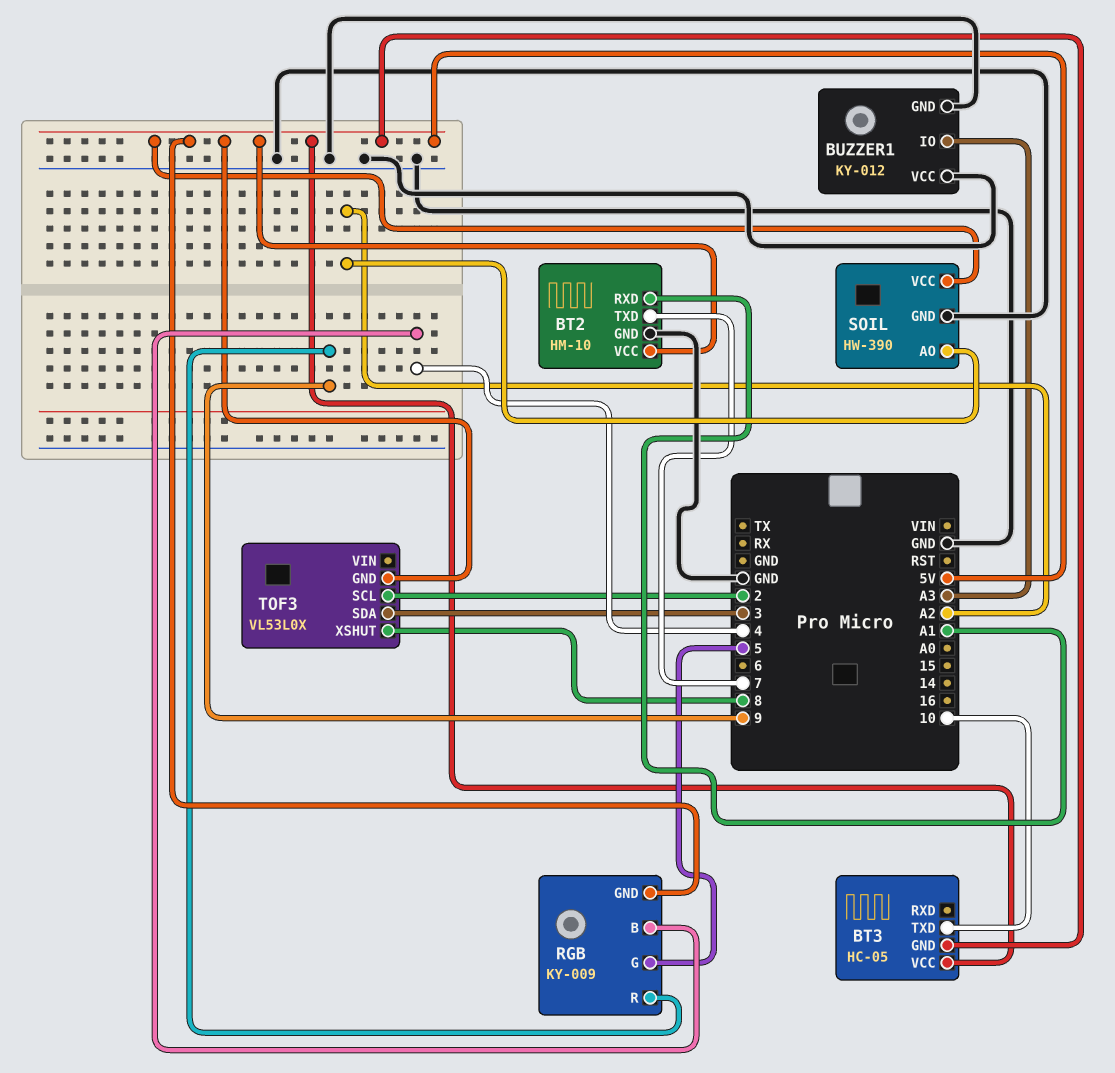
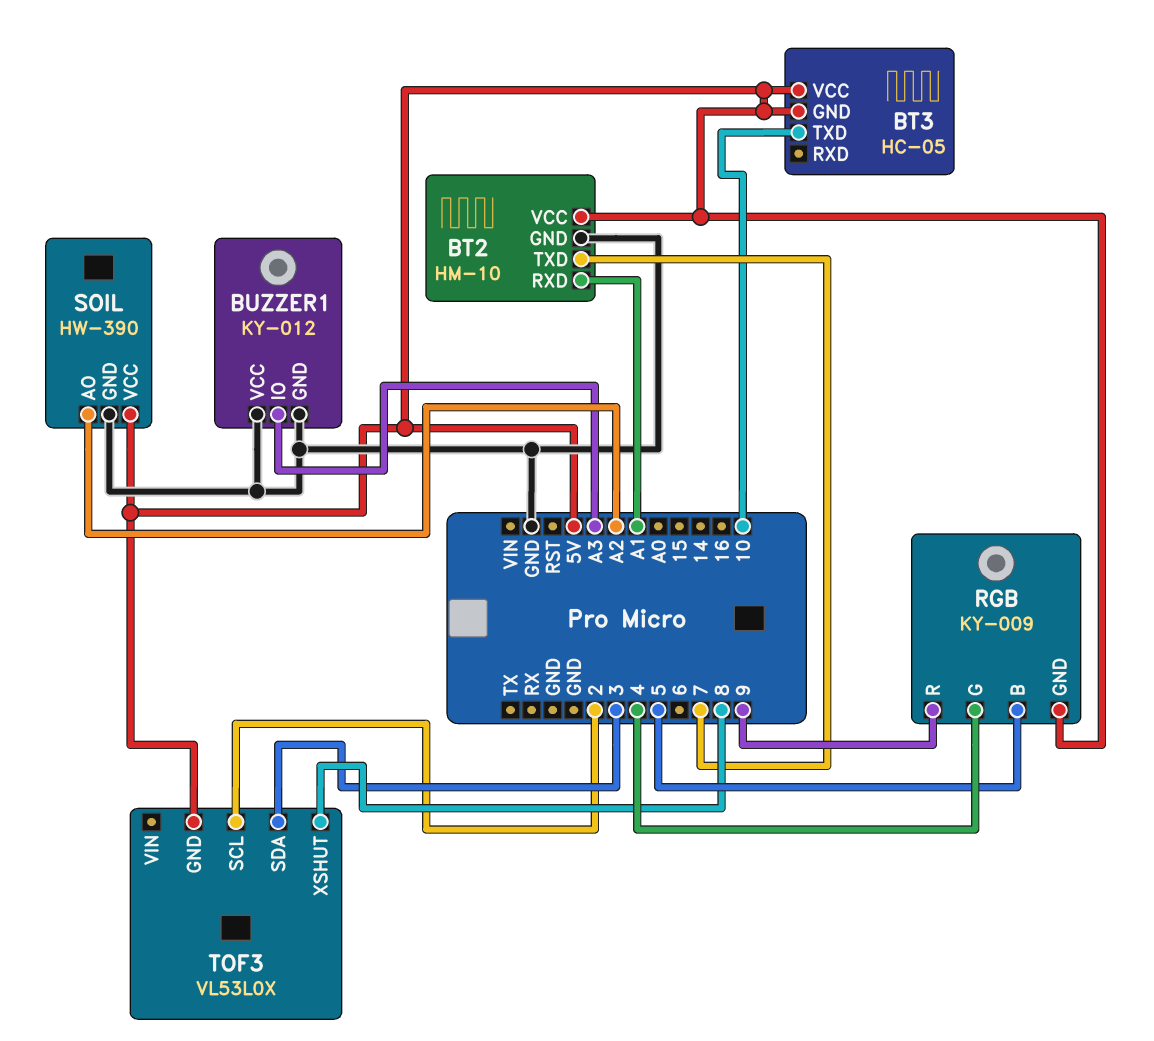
RGB pin B: 4 -> 5
RGB pin G: 5 -> 4

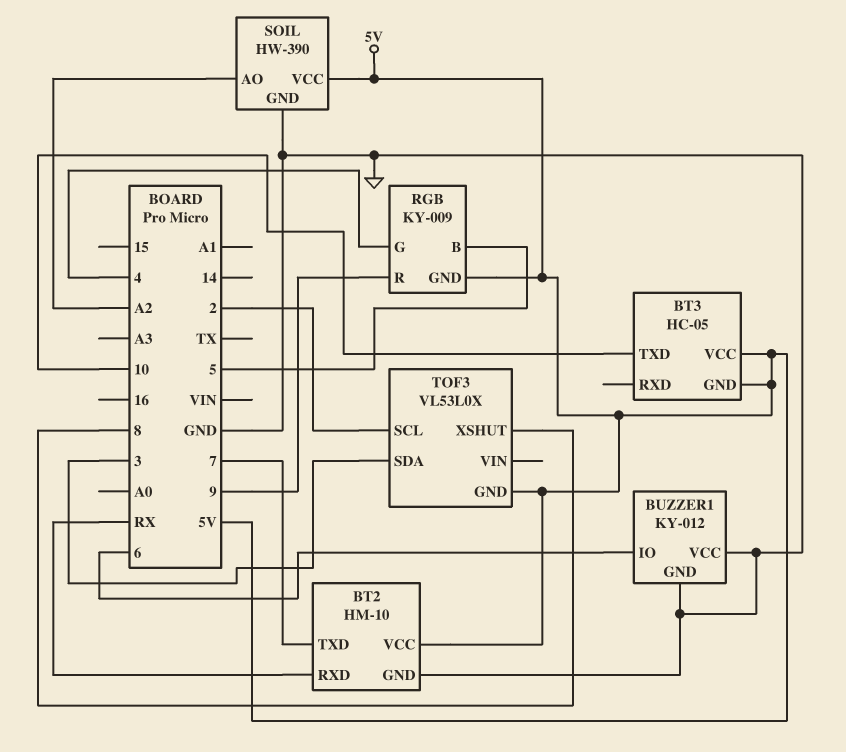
BT2 pin RXD: A1 -> RX
BUZZER1 pin IO: A3 -> 6

